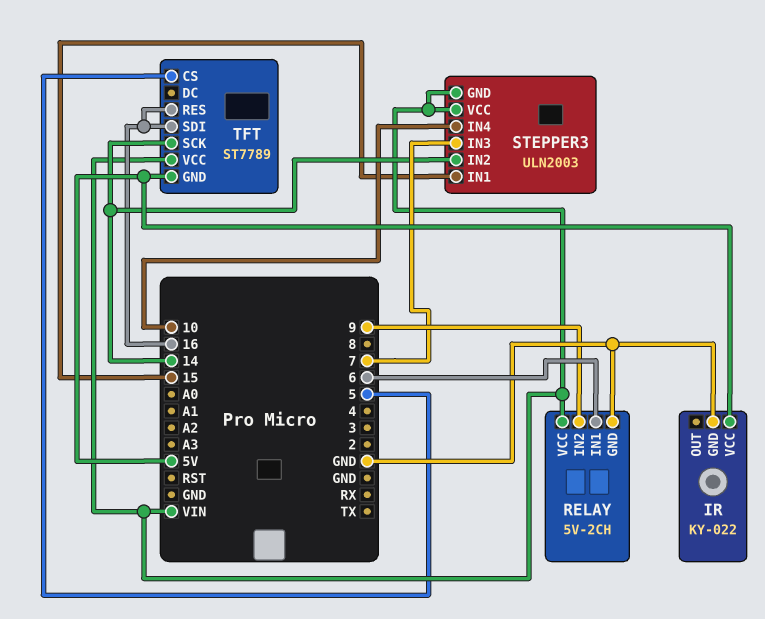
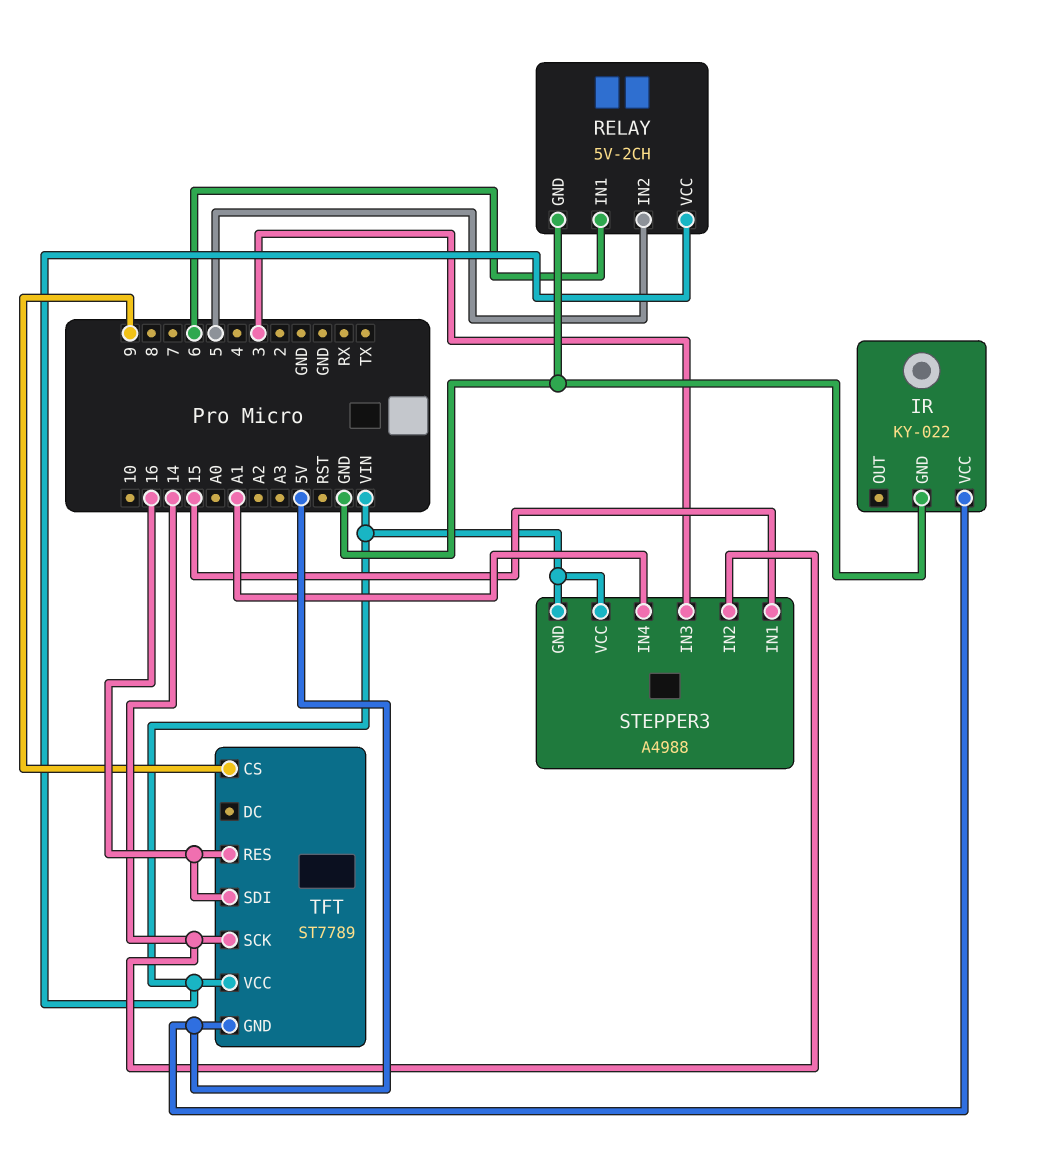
RELAY pin IN2: 9 -> 5
STEPPER3: ULN2003 -> A4988
STEPPER3 pin IN3: 7 -> 3
STEPPER3 pin IN4: 10 -> A1
TFT pin CS: 5 -> 9

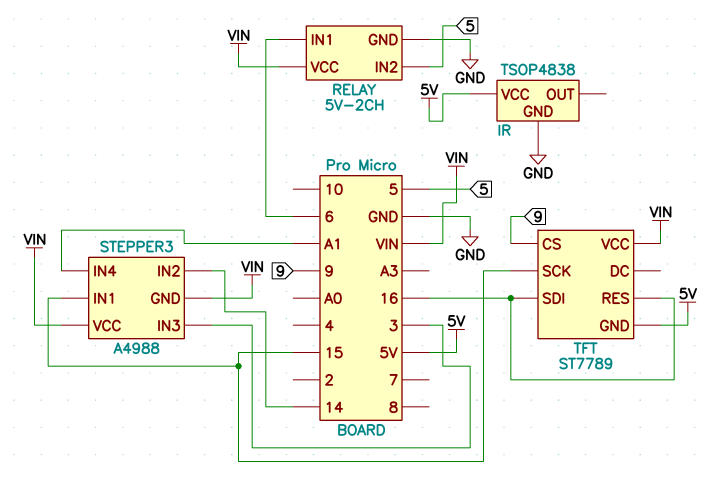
IR: KY-022 -> TSOP4838
TFT pin SCK: 14 -> 15

